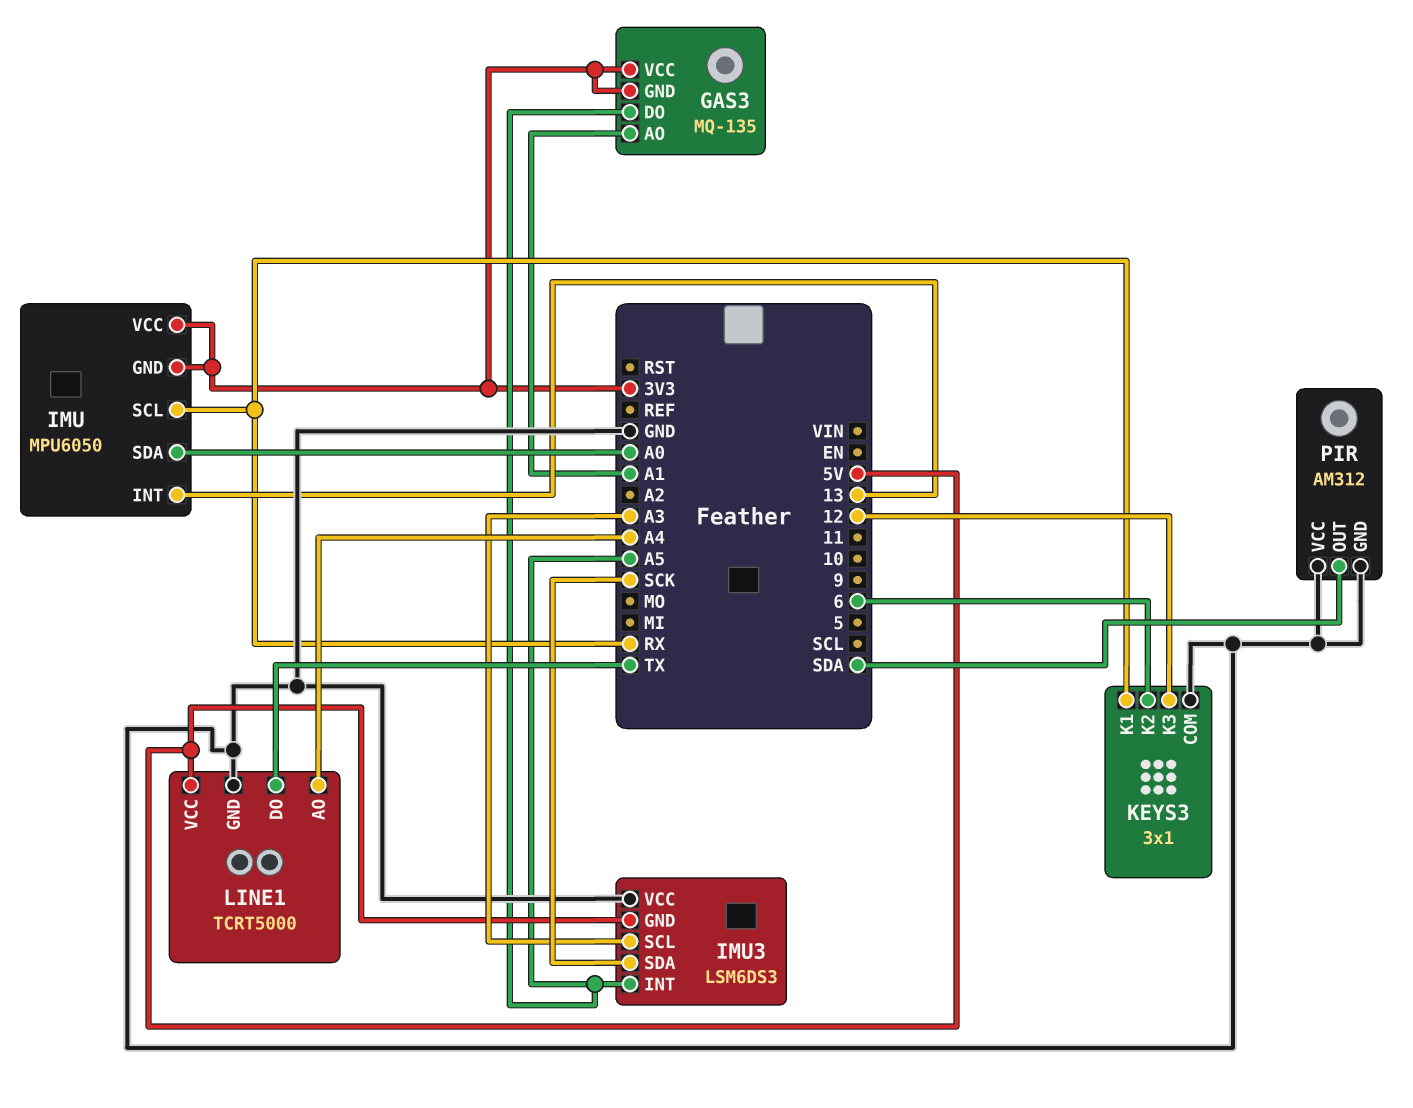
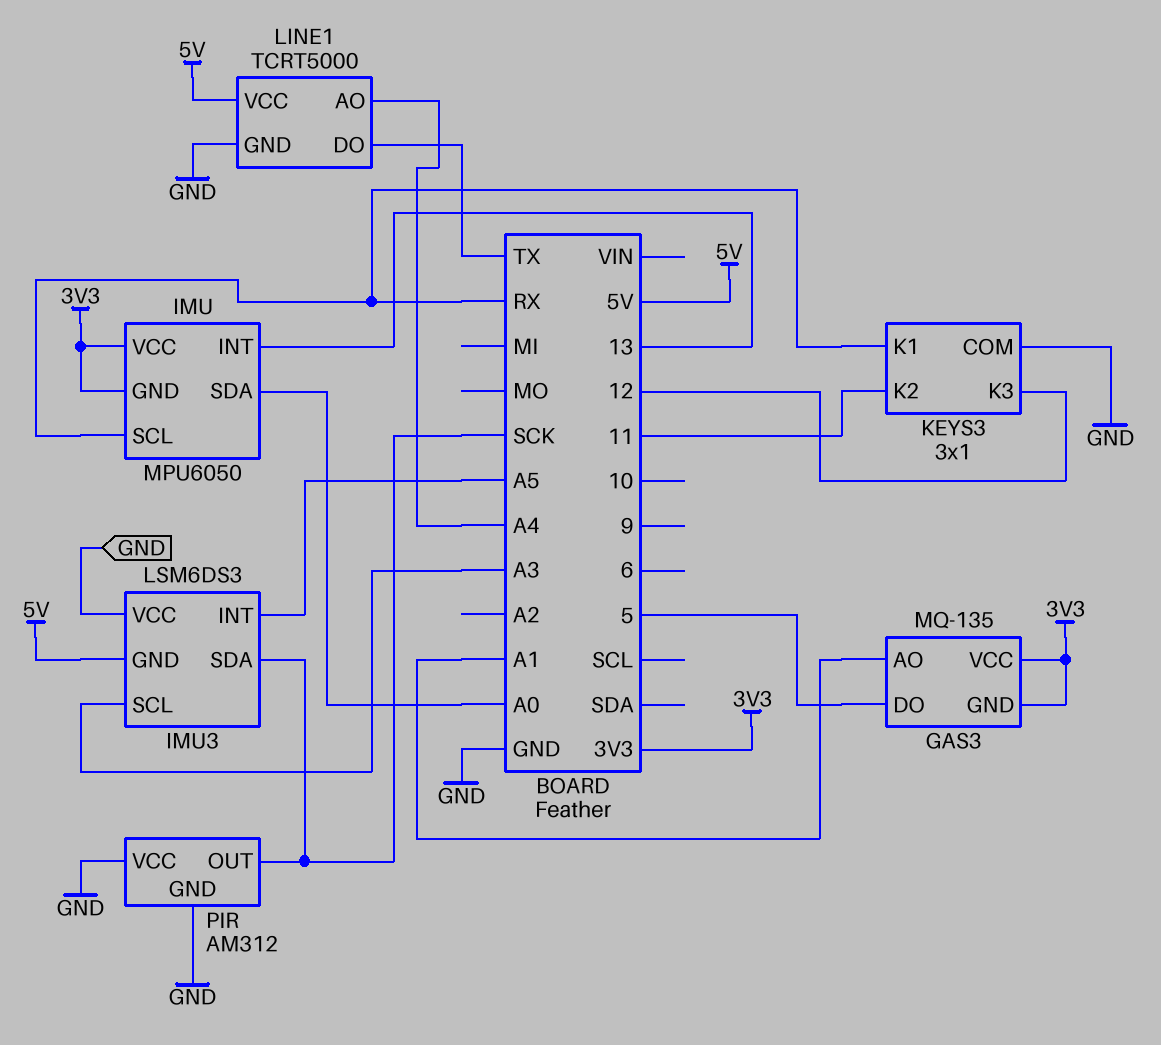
GAS3 pin DO: A5 -> 5
KEYS3 pin K2: 6 -> 11
PIR pin OUT: SDA -> SCK

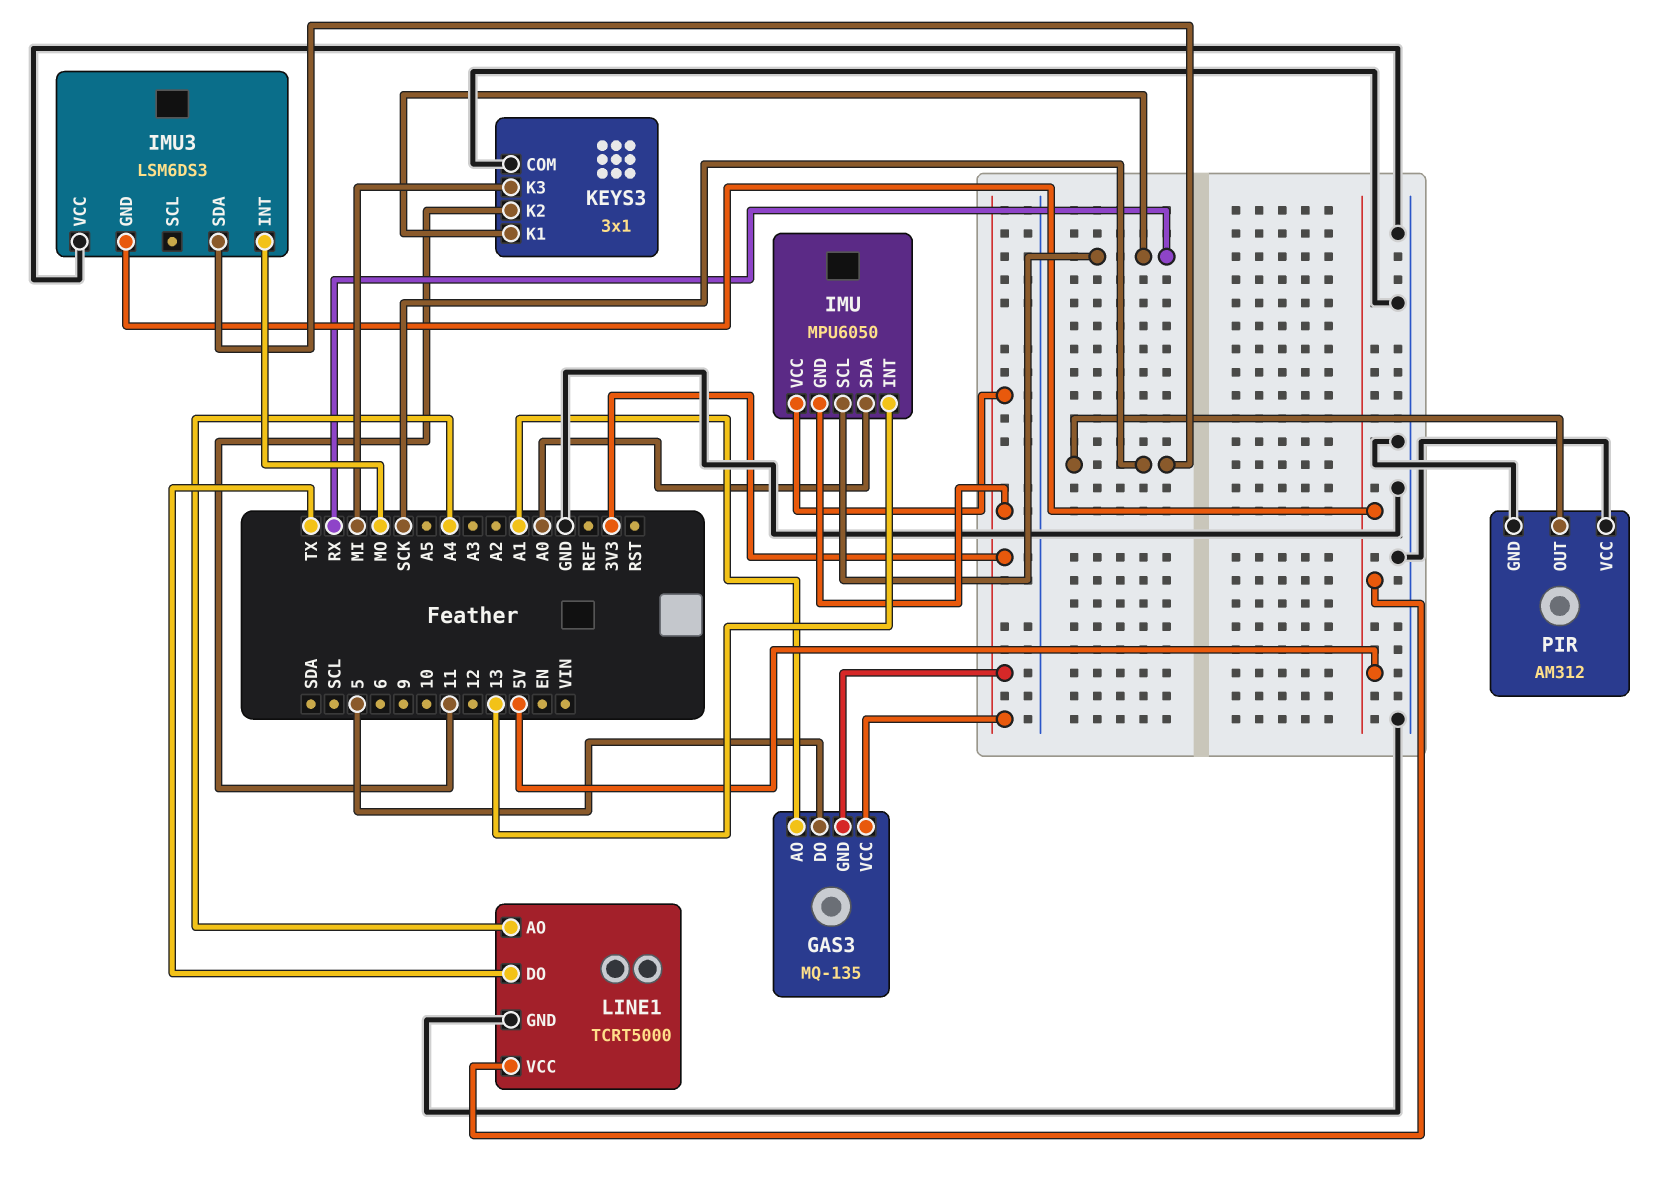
IMU3 pin INT: A5 -> MO
IMU3 pin SCL: A3 -> none
KEYS3 pin K3: 12 -> MI

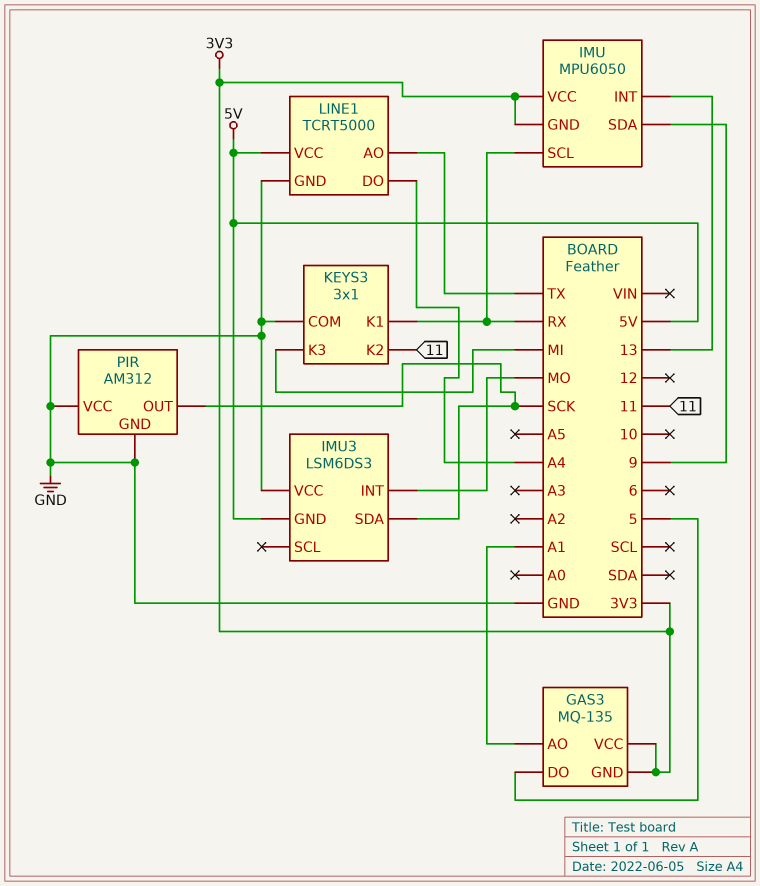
IMU pin SDA: A0 -> 9
LINE1 pin AO: A4 -> TX
LINE1 pin DO: TX -> A4

